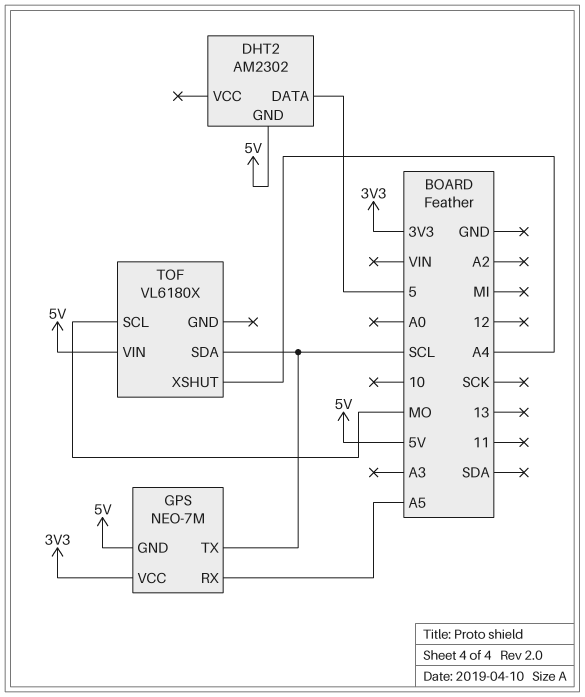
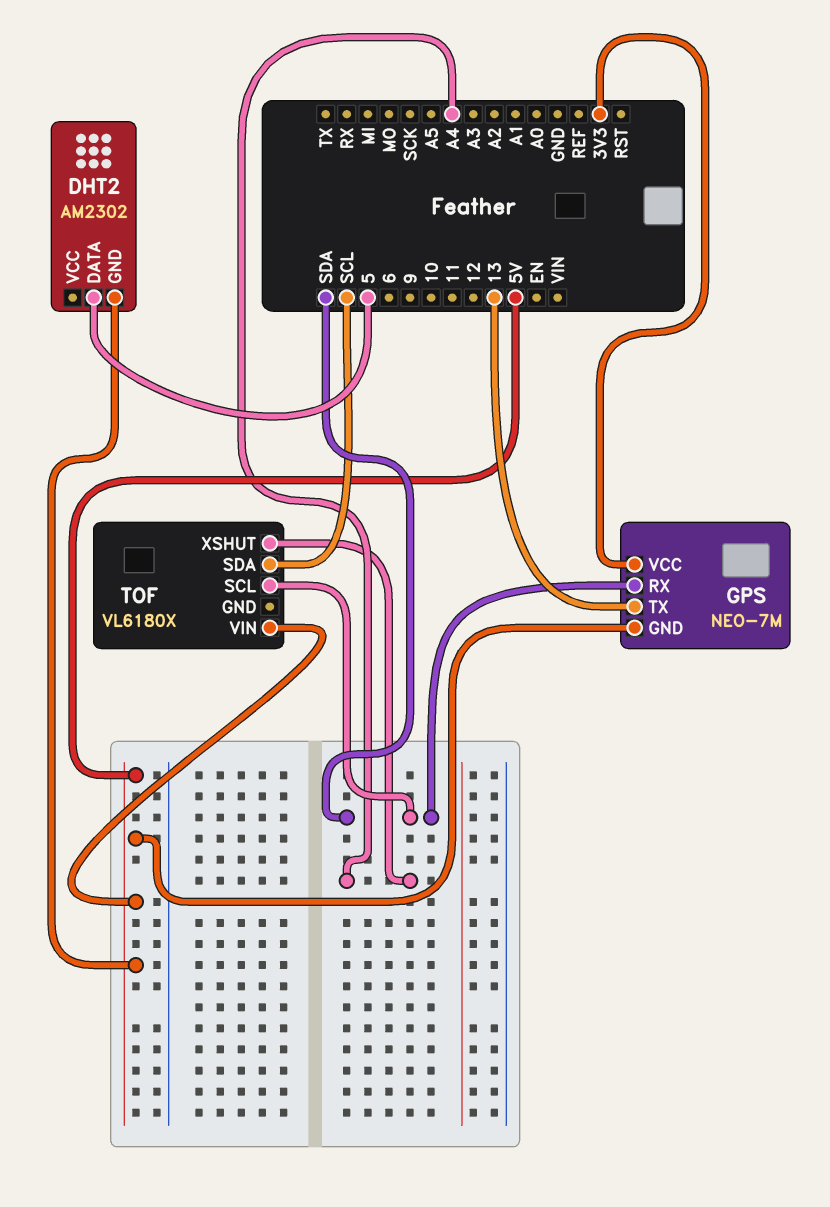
GPS pin RX: A5 -> SDA
GPS pin TX: SCL -> 13
TOF pin SCL: MO -> SDA

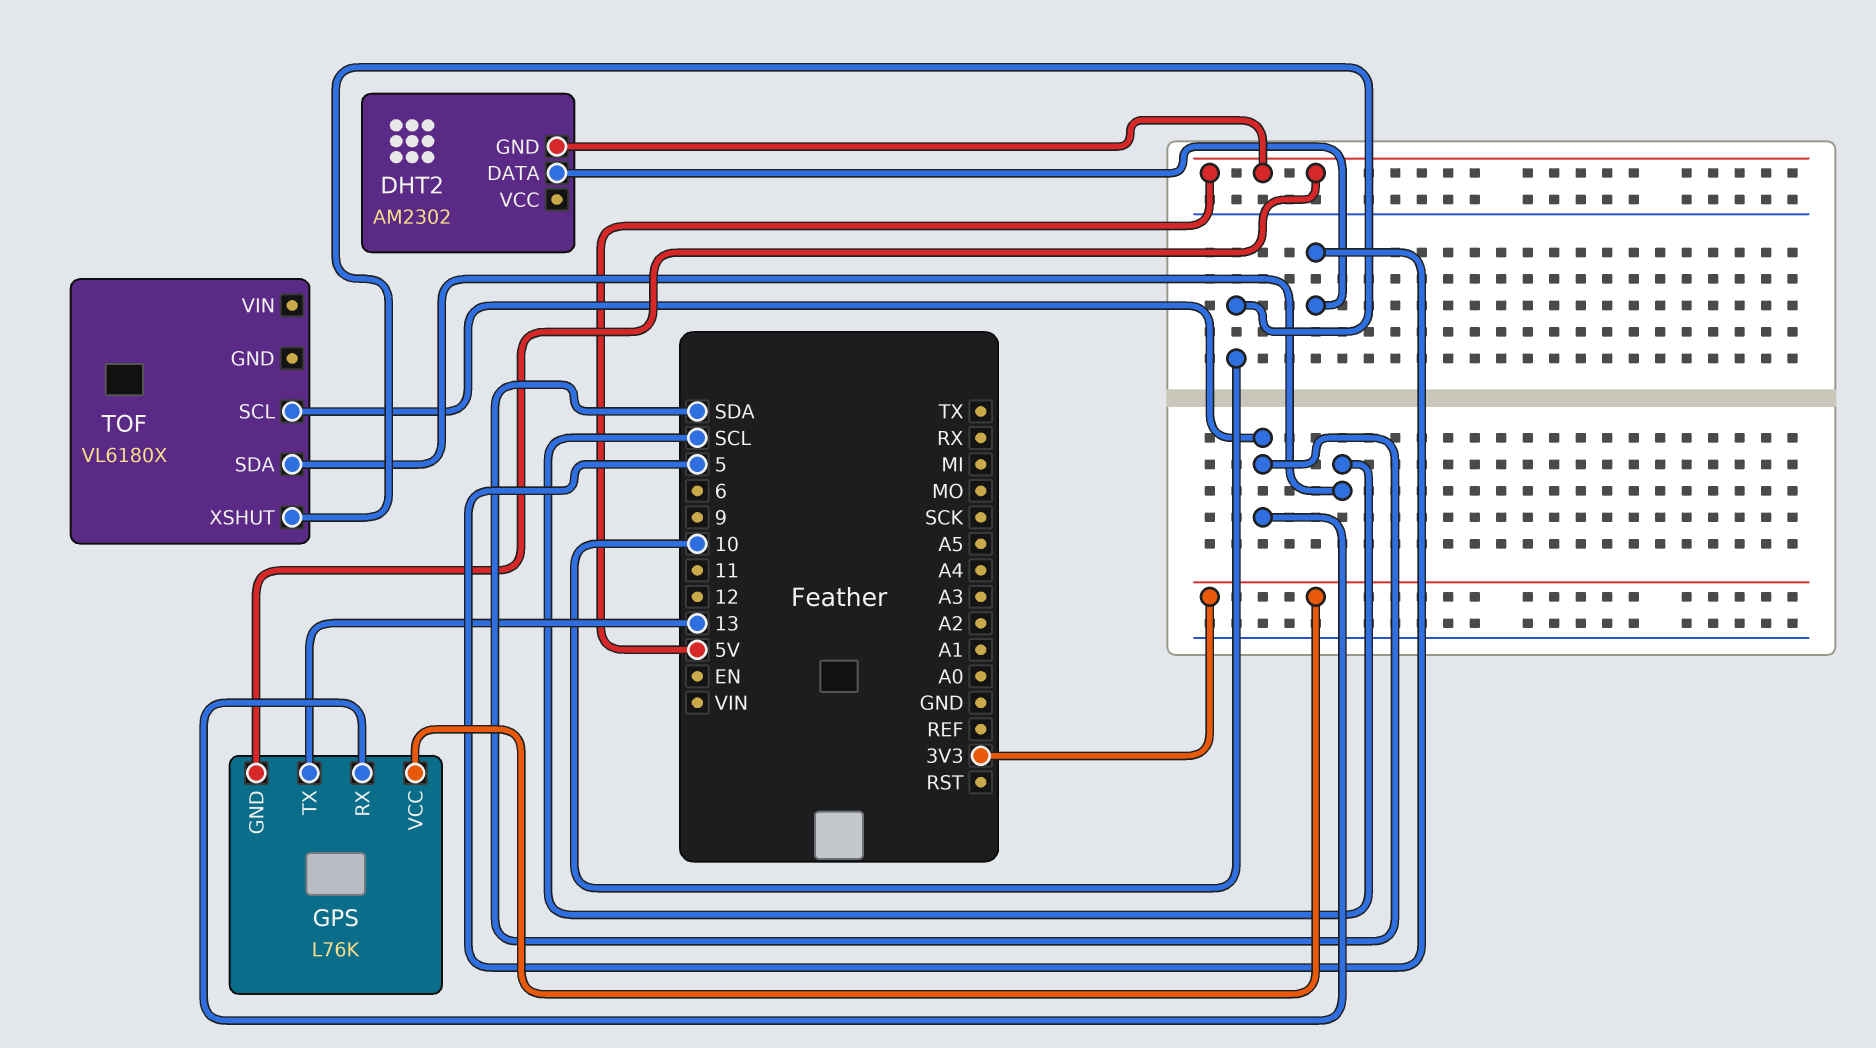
GPS: NEO-7M -> L76K
TOF pin VIN: 5V -> none
TOF pin XSHUT: A4 -> 10

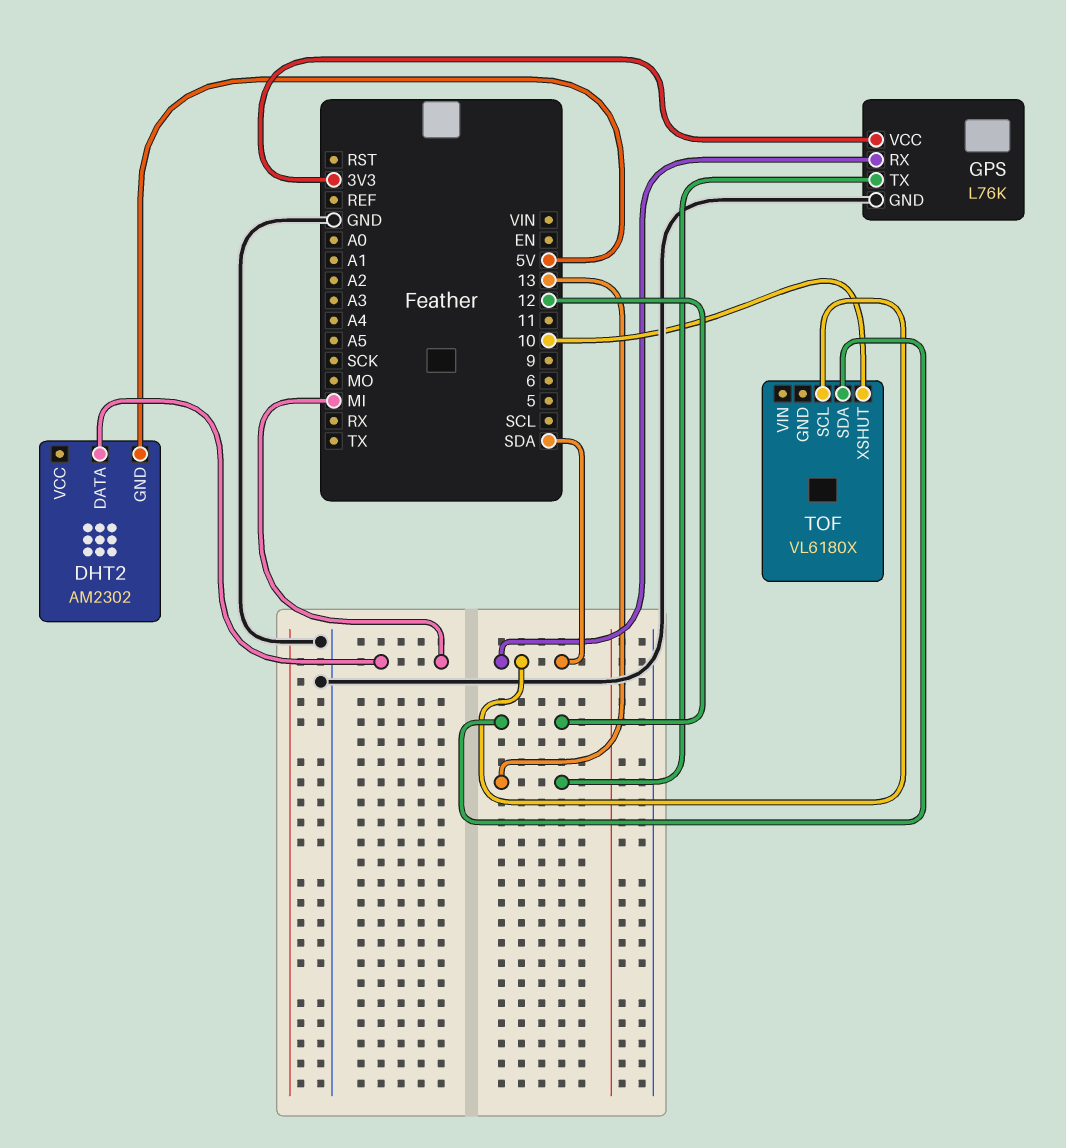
DHT2 pin DATA: 5 -> MI
GPS pin GND: 5V -> GND
TOF pin SDA: SCL -> 12

